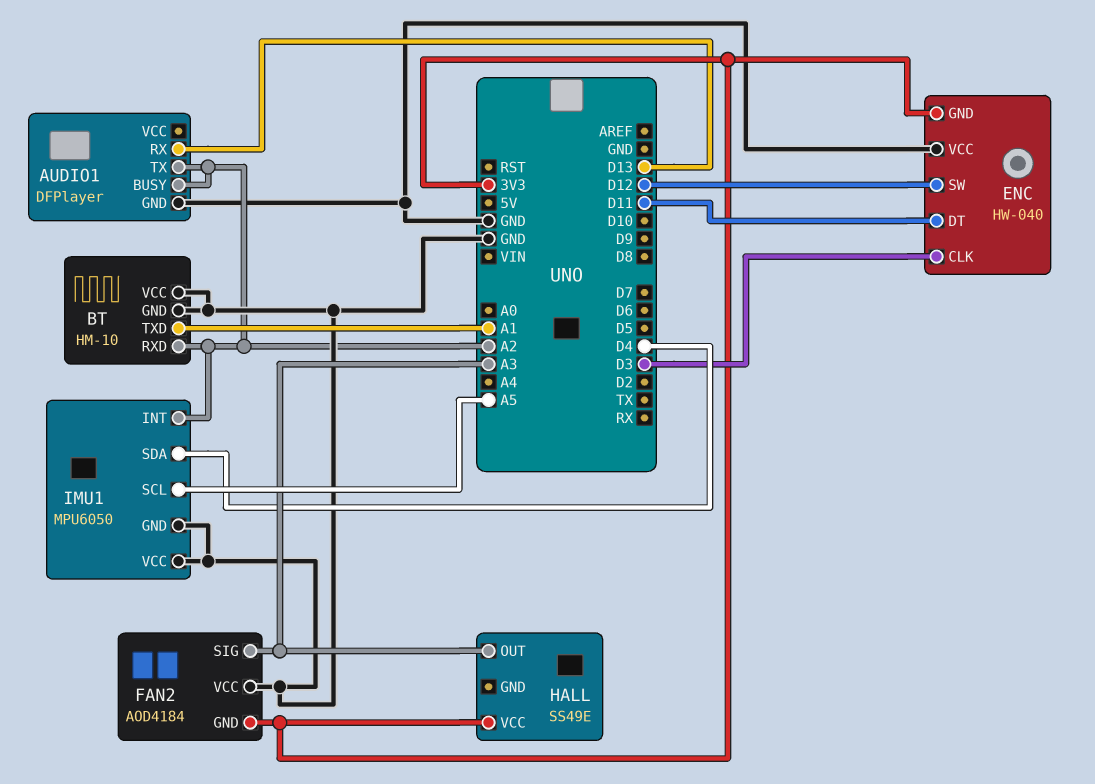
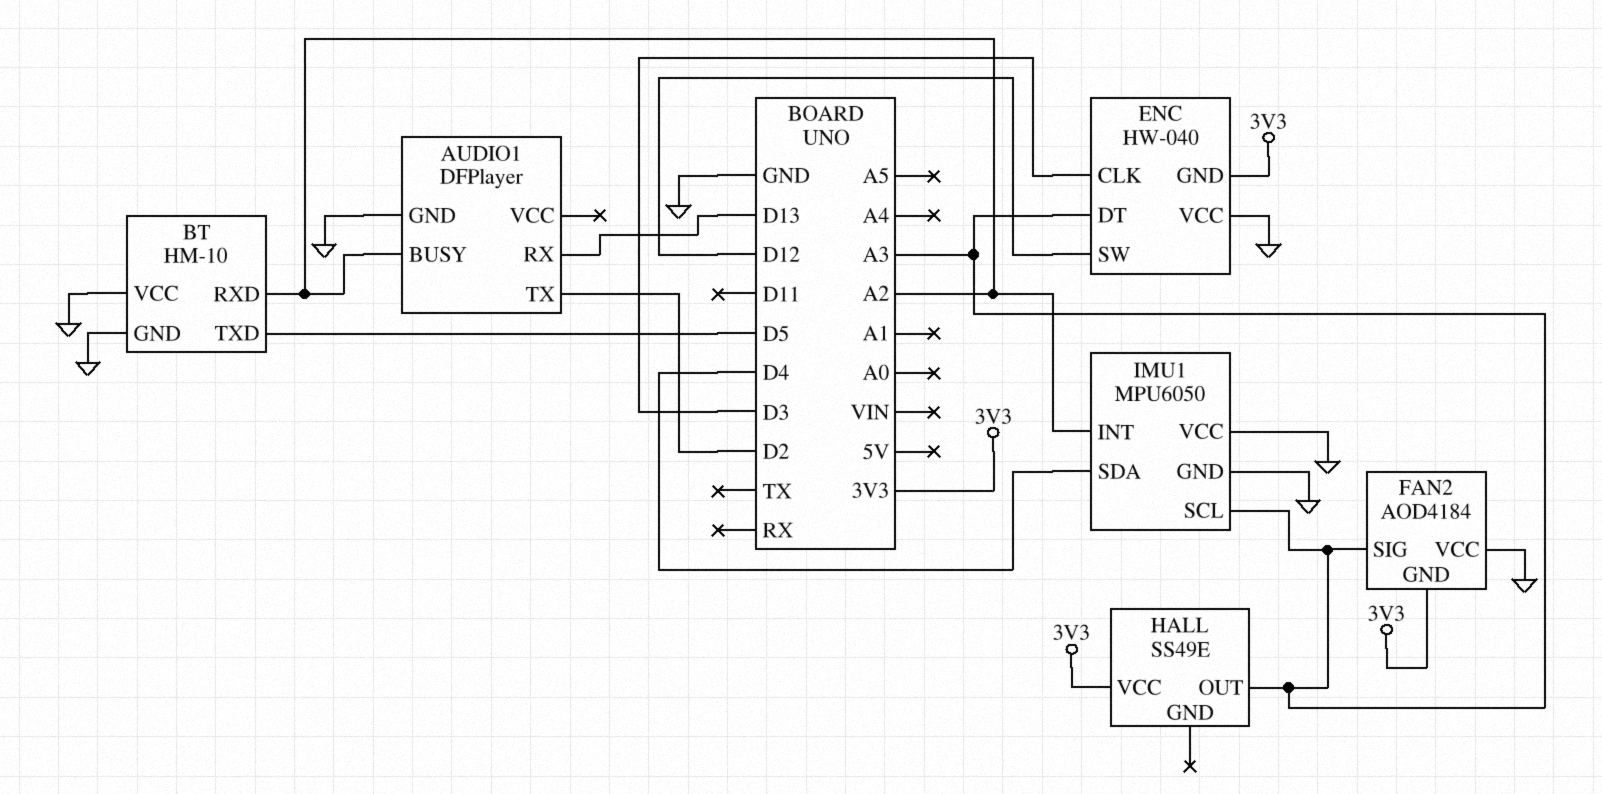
AUDIO1 pin TX: A2 -> D2
BT pin TXD: A1 -> D5
ENC pin DT: D11 -> A3
IMU1 pin SCL: A5 -> A3

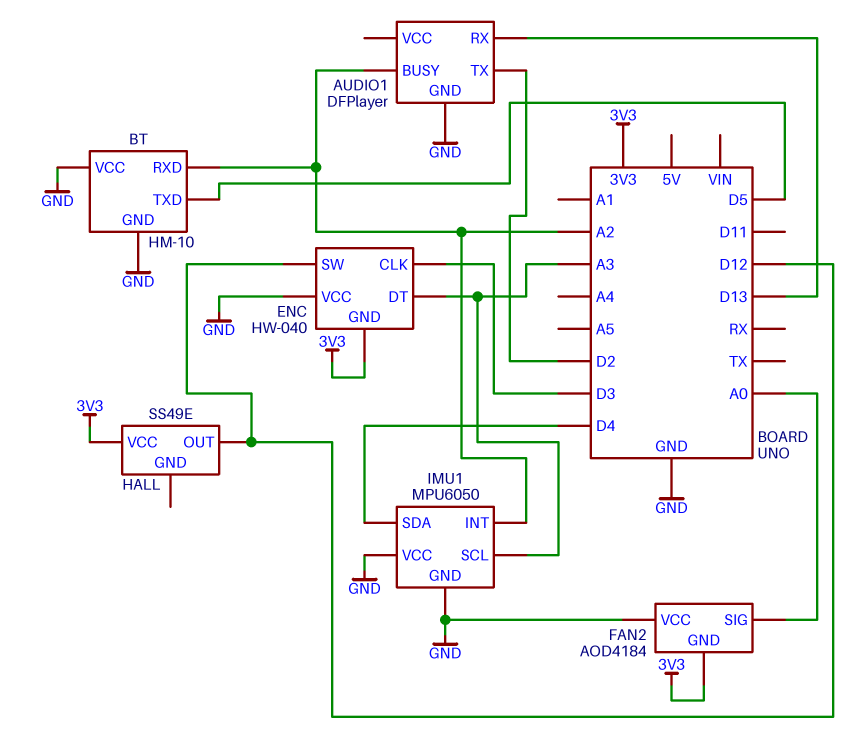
FAN2 pin SIG: A3 -> A0
HALL pin OUT: A3 -> D12

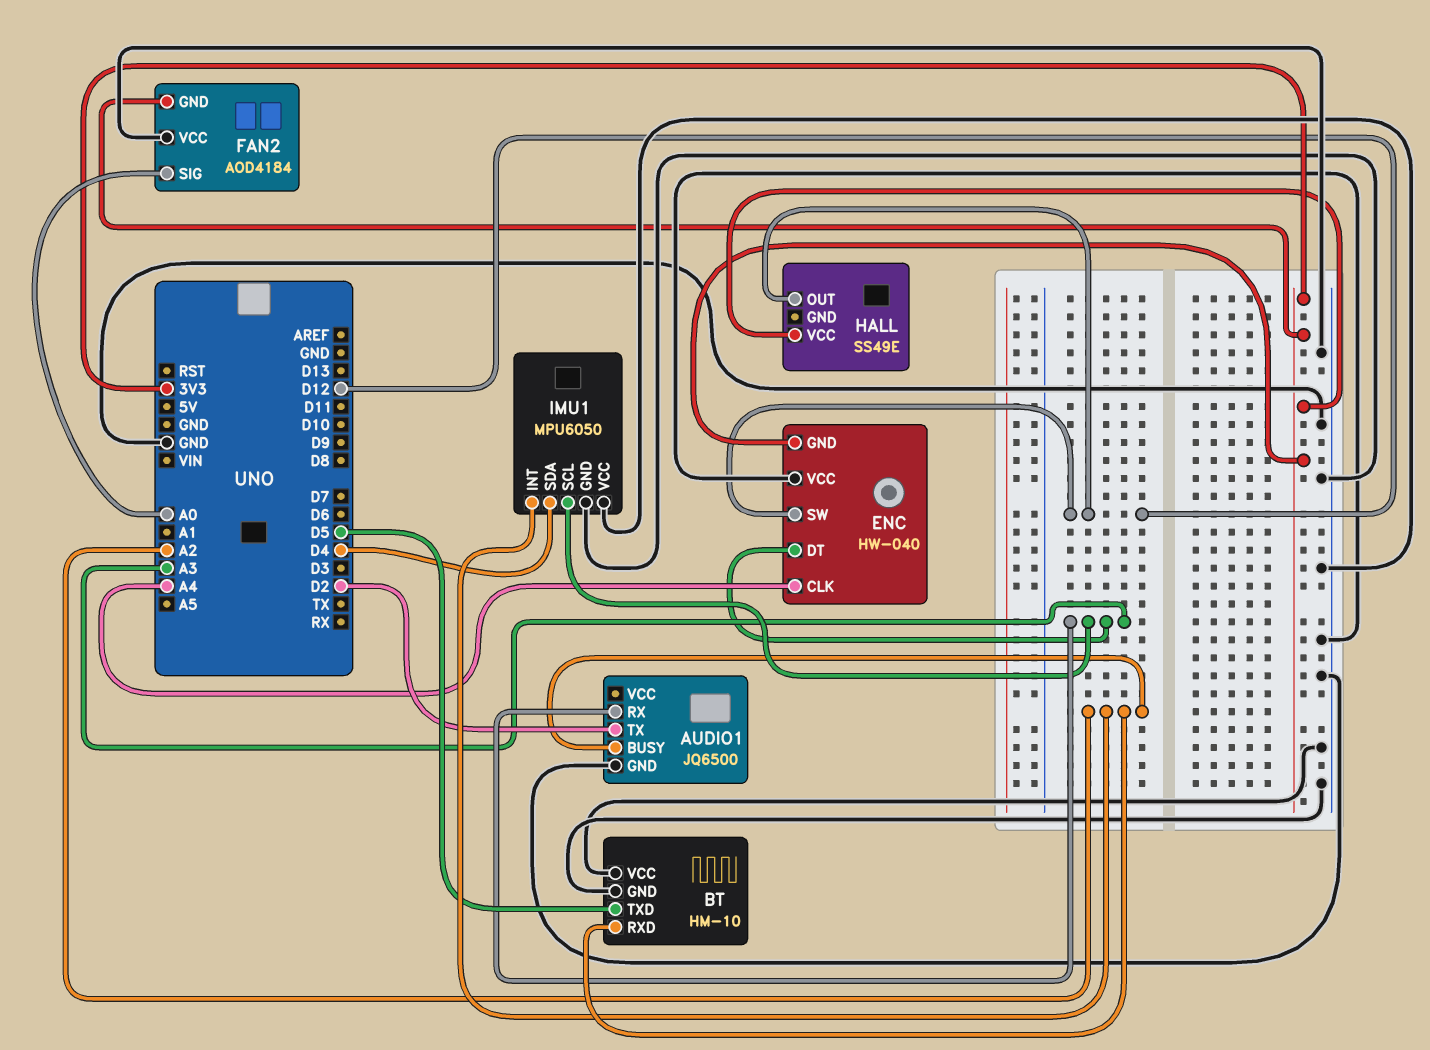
AUDIO1: DFPlayer -> JQ6500
AUDIO1 pin RX: D13 -> A3
ENC pin CLK: D3 -> A4

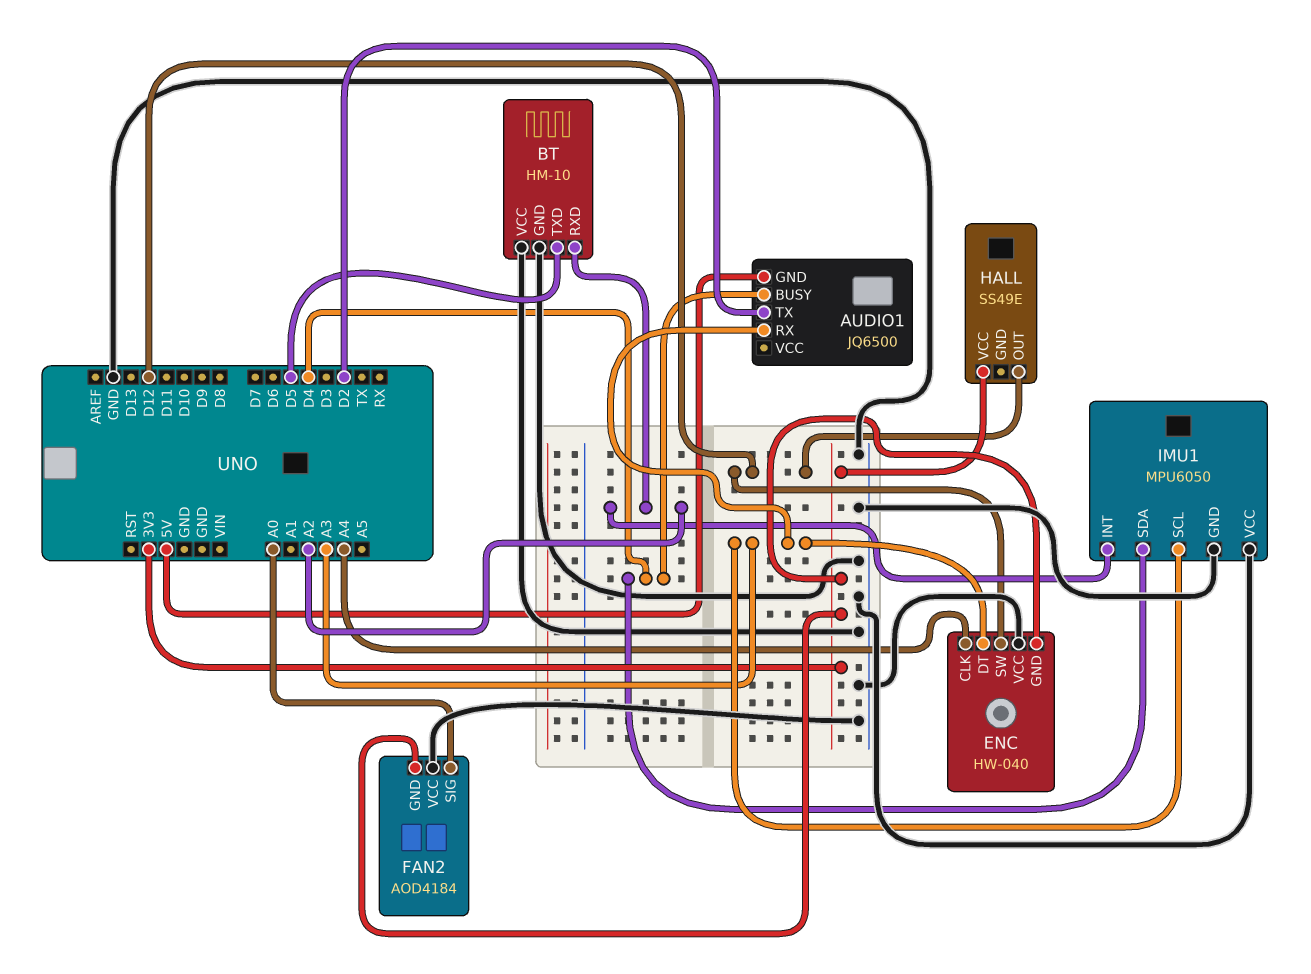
AUDIO1 pin BUSY: A2 -> D4
AUDIO1 pin GND: GND -> 5V

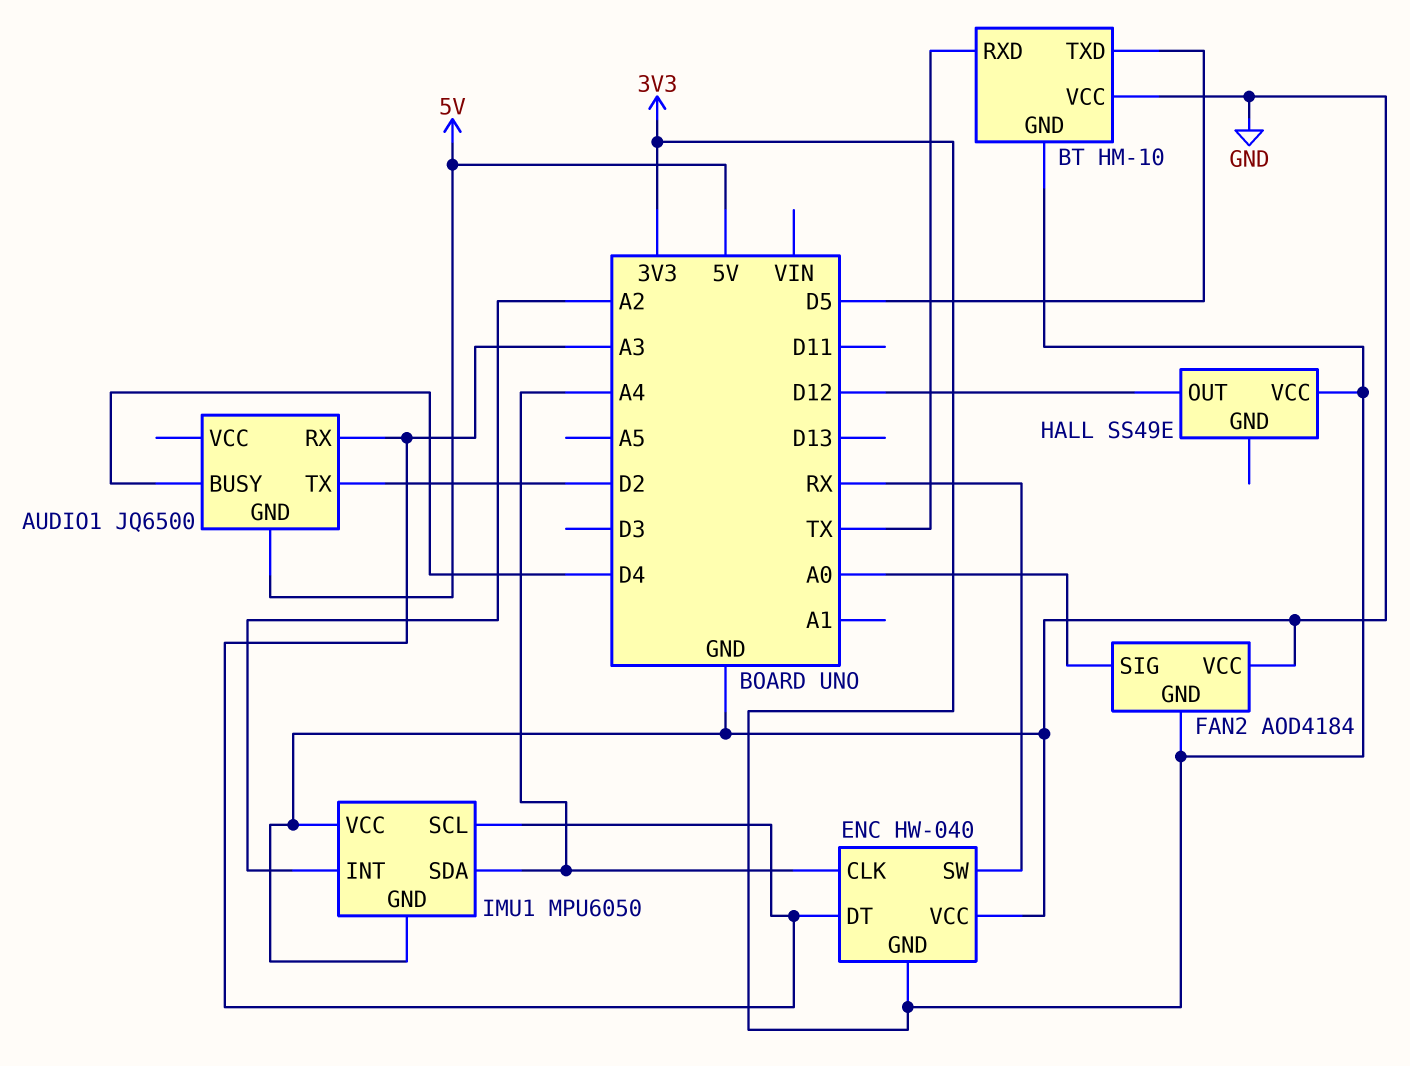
BT pin GND: GND -> 3V3
BT pin RXD: A2 -> TX
ENC pin SW: D12 -> RX
IMU1 pin SDA: D4 -> A4

